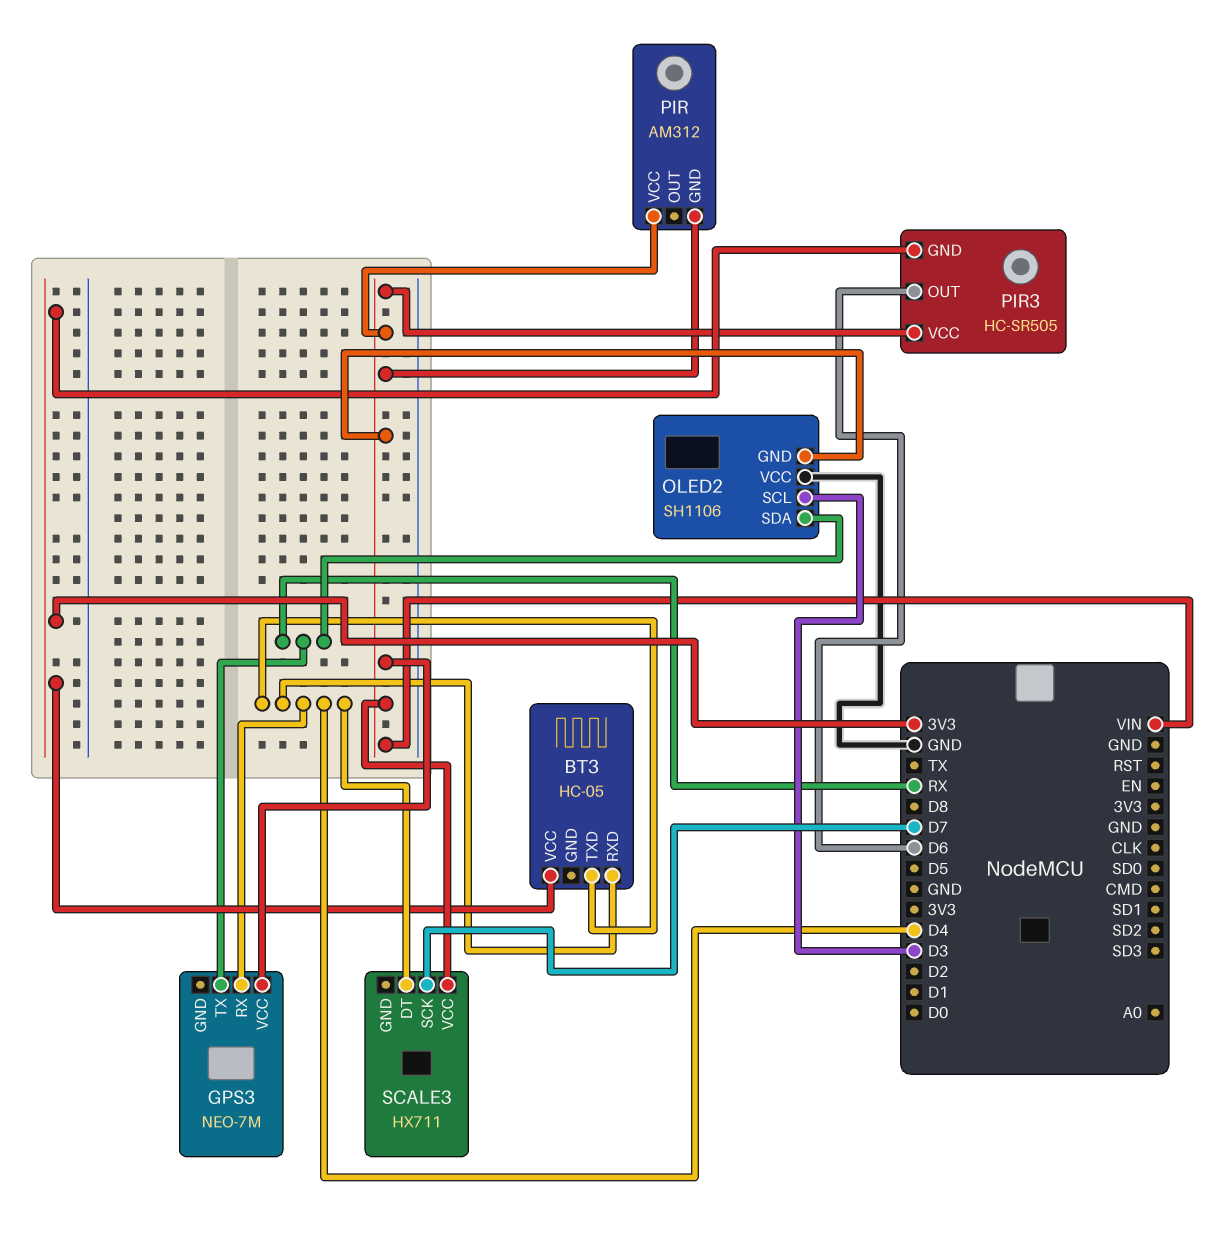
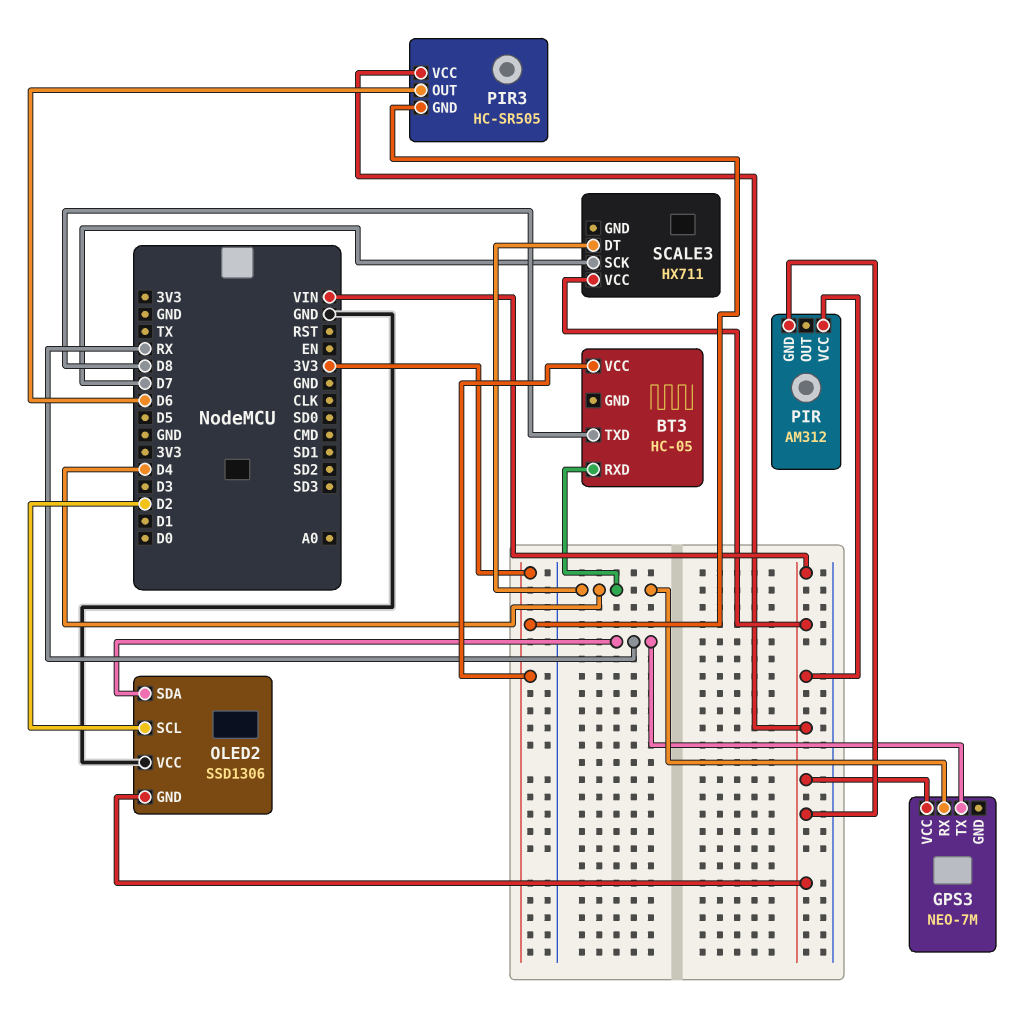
BT3 pin TXD: D4 -> D8
OLED2: SH1106 -> SSD1306
OLED2 pin SCL: D3 -> D2

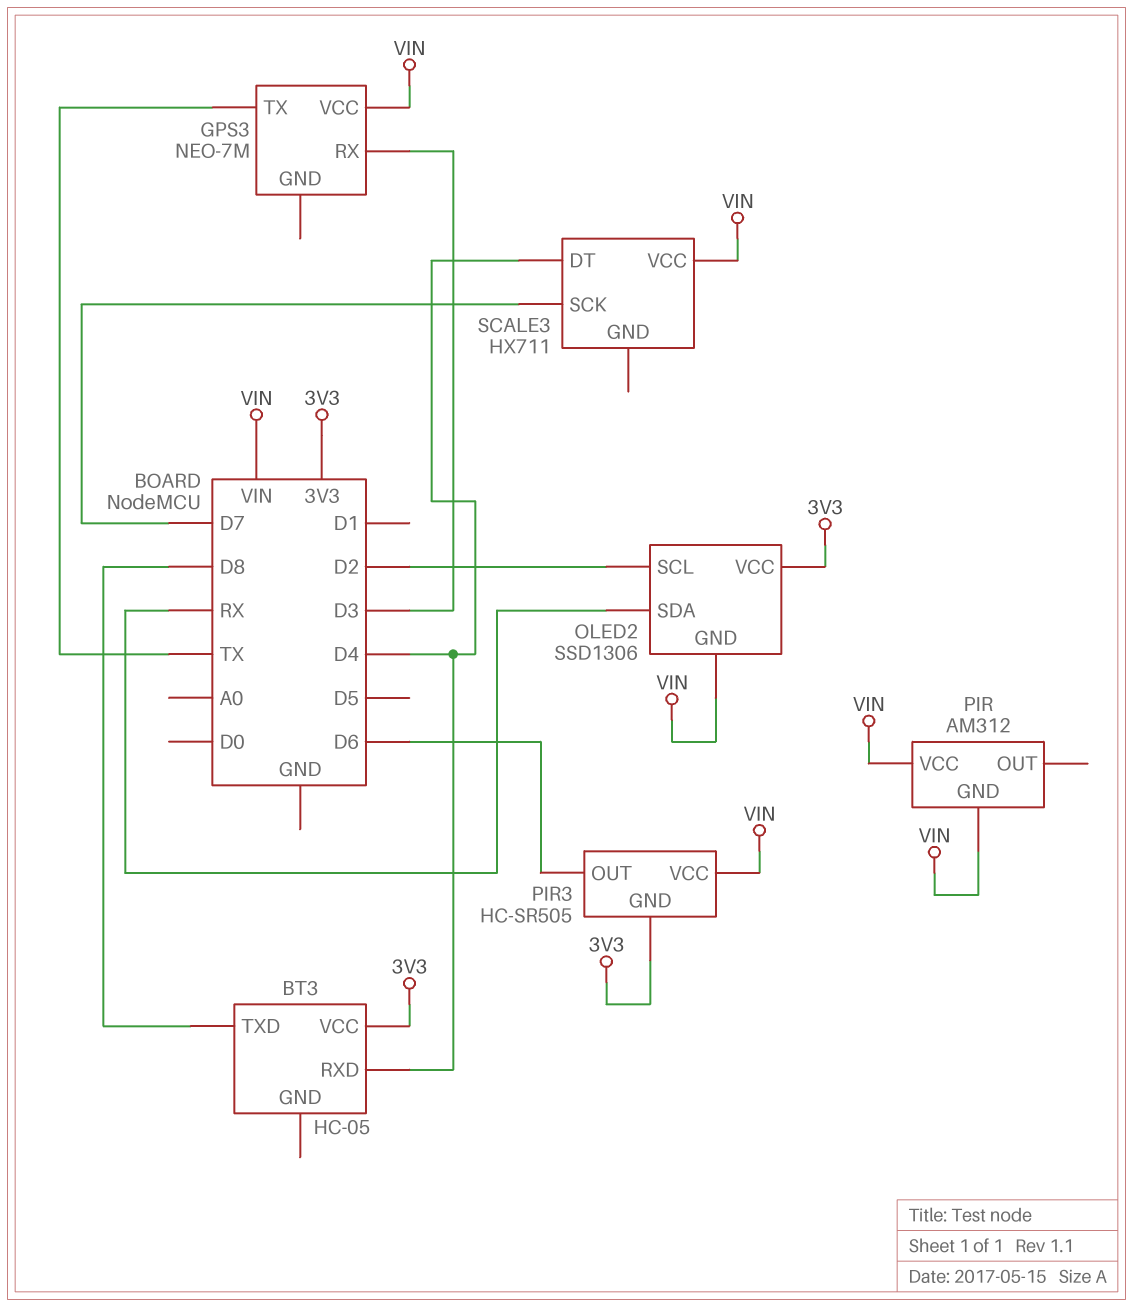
GPS3 pin RX: D4 -> D3
GPS3 pin TX: RX -> TX
OLED2 pin VCC: GND -> 3V3

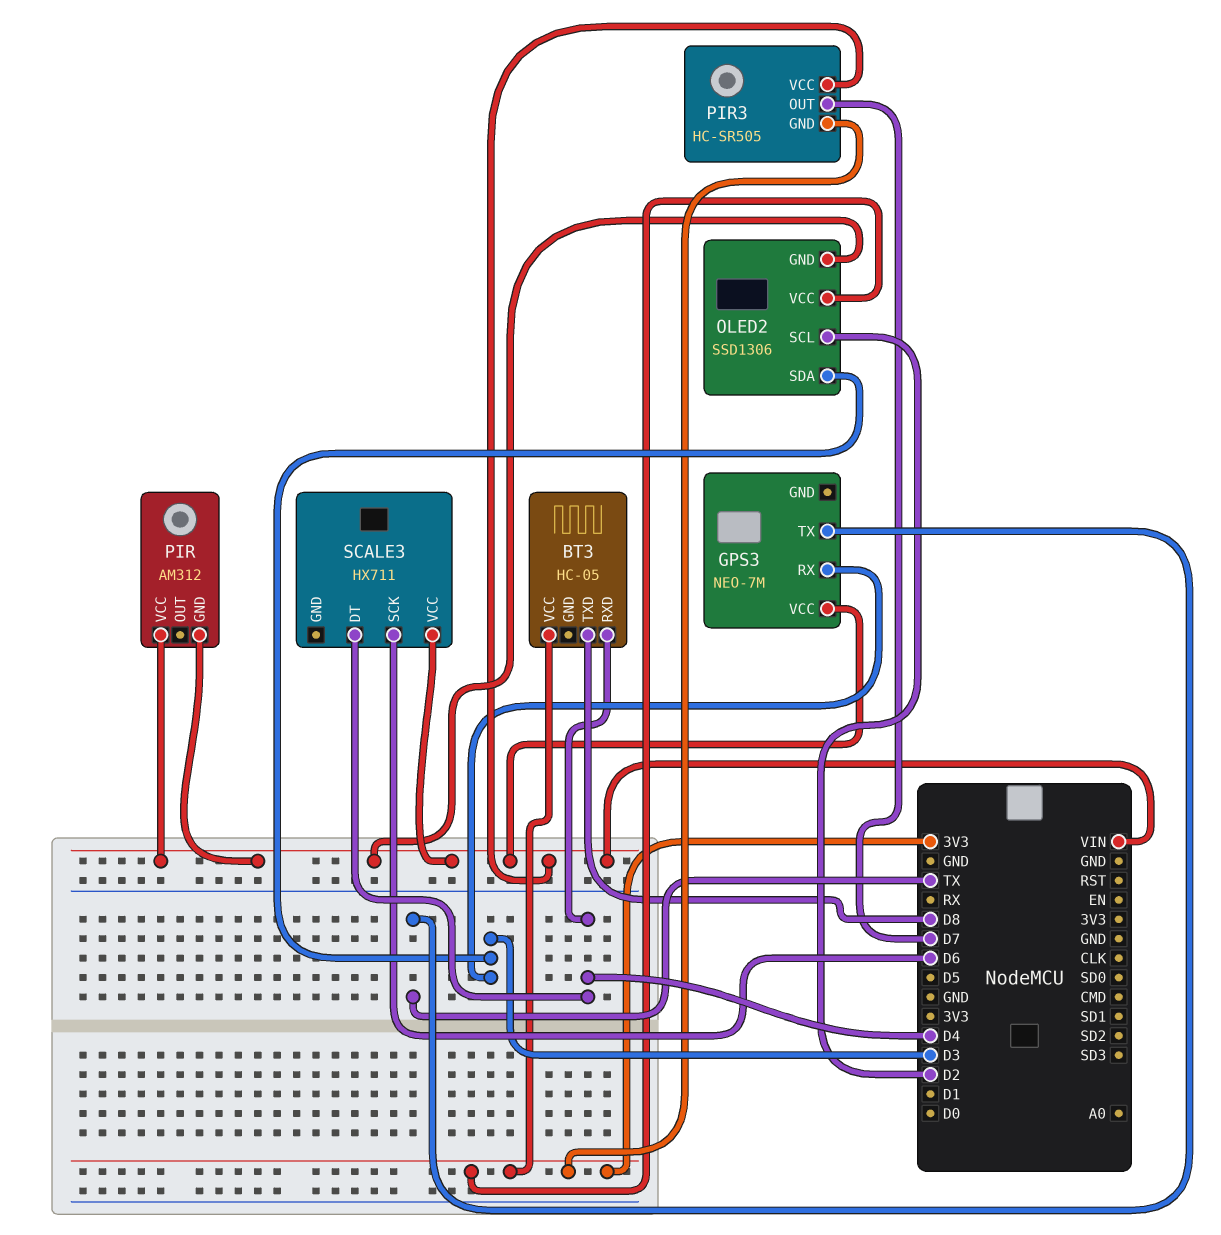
OLED2 pin SDA: RX -> D3
PIR3 pin OUT: D6 -> D7
SCALE3 pin SCK: D7 -> D6

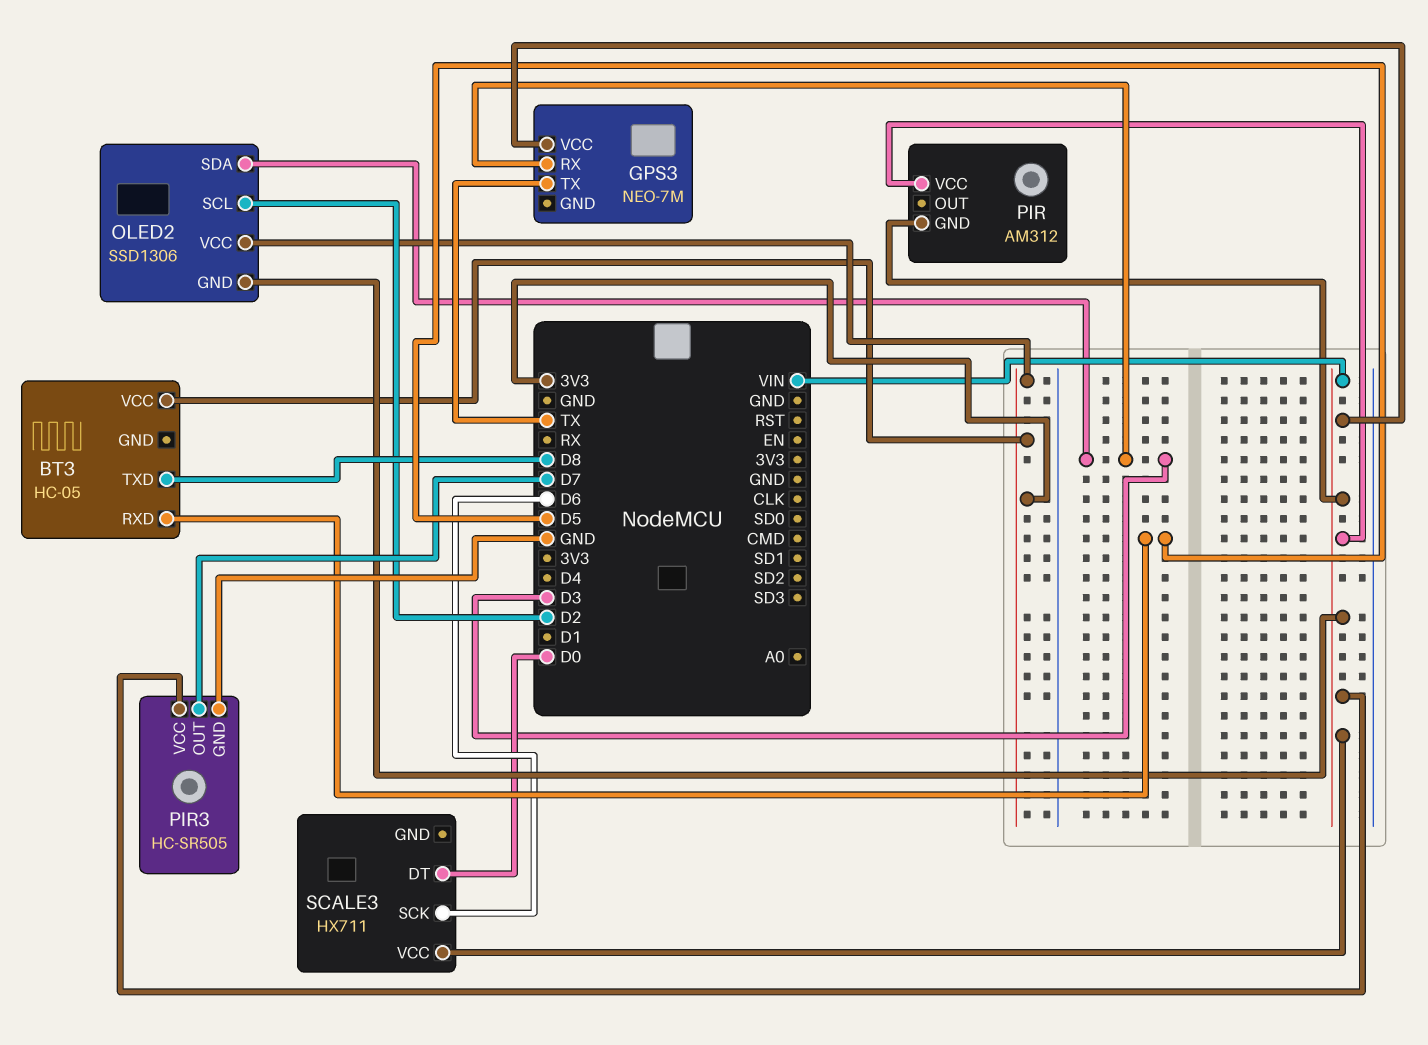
BT3 pin RXD: D4 -> D5
PIR3 pin GND: 3V3 -> GND
SCALE3 pin DT: D4 -> D0

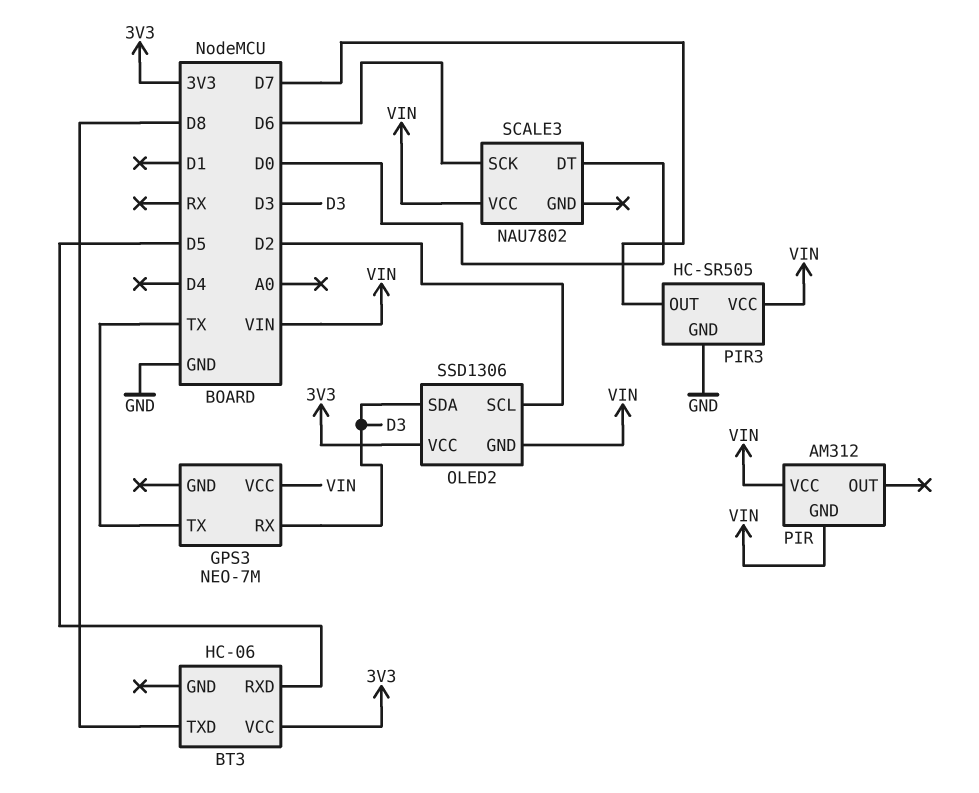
BT3: HC-05 -> HC-06
SCALE3: HX711 -> NAU7802

